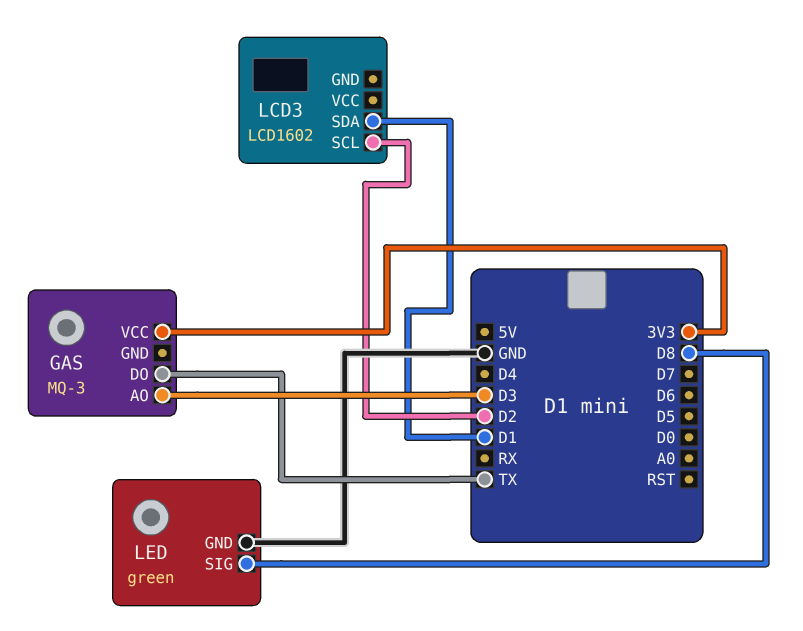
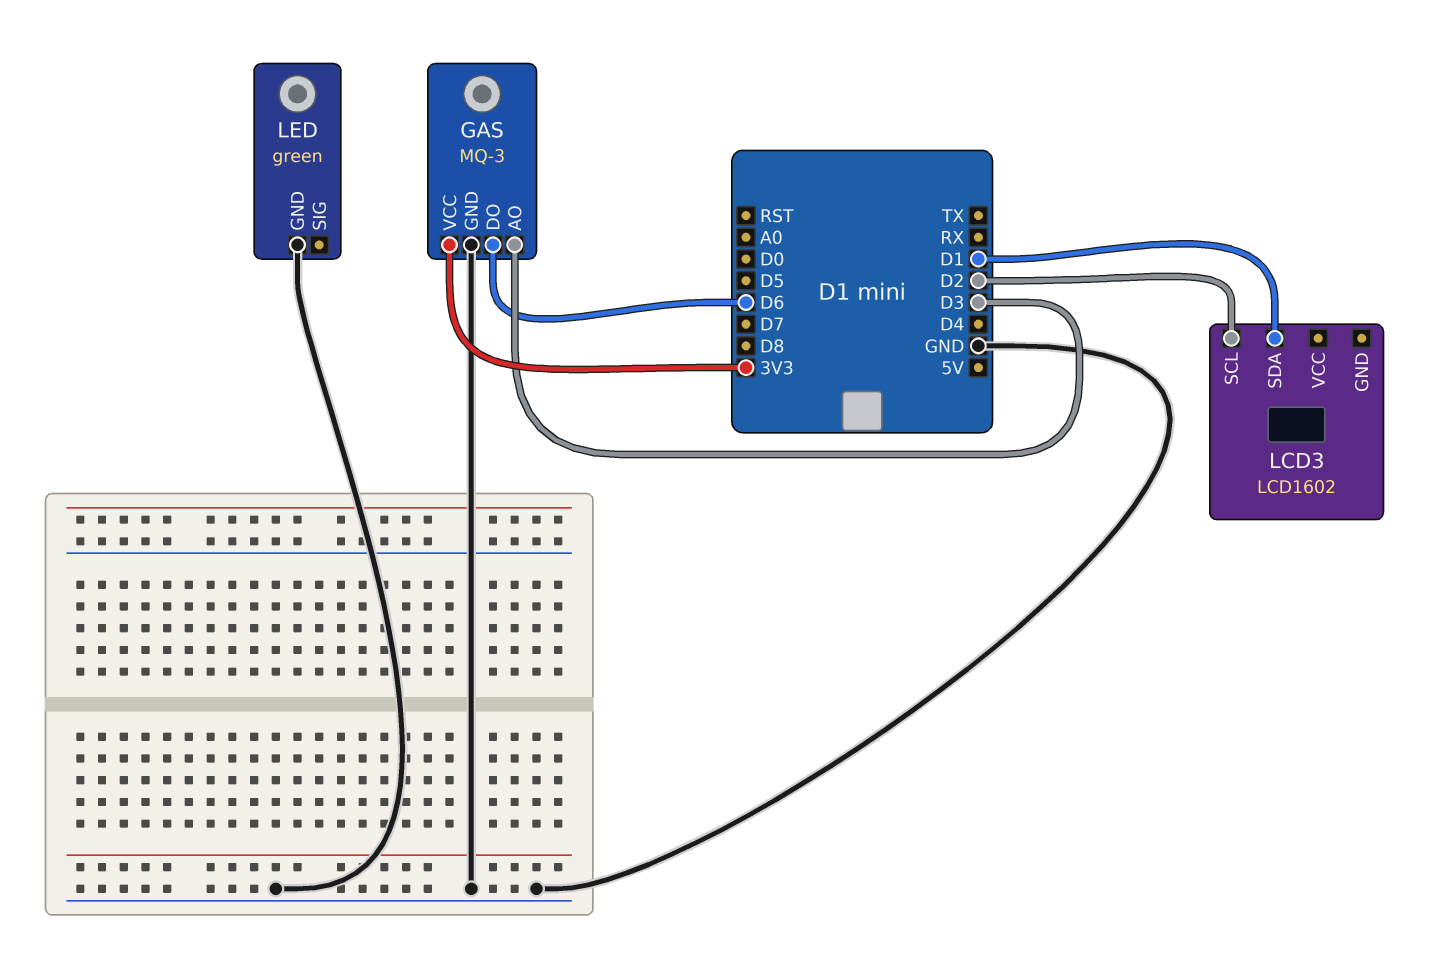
GAS pin DO: TX -> D6
GAS pin GND: none -> GND
LED pin SIG: D8 -> none

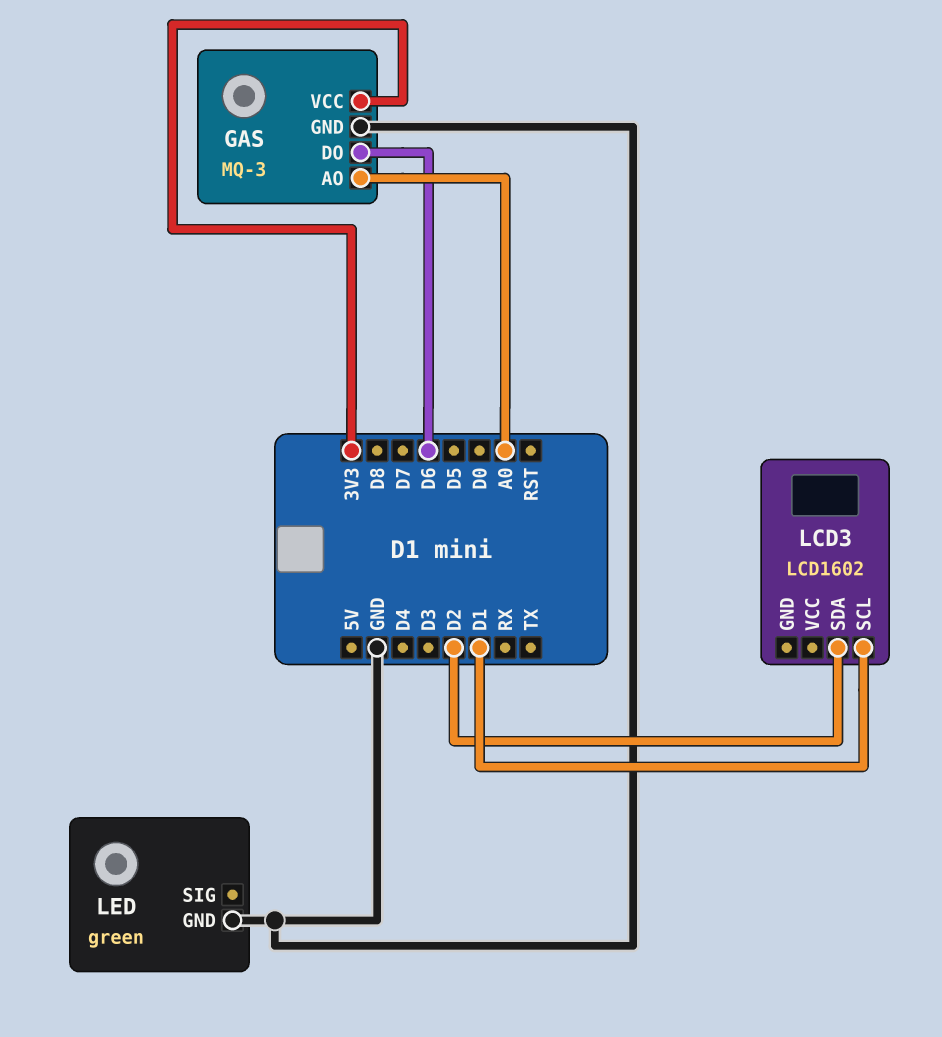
GAS pin AO: D3 -> A0
LCD3 pin SCL: D2 -> D1
LCD3 pin SDA: D1 -> D2

